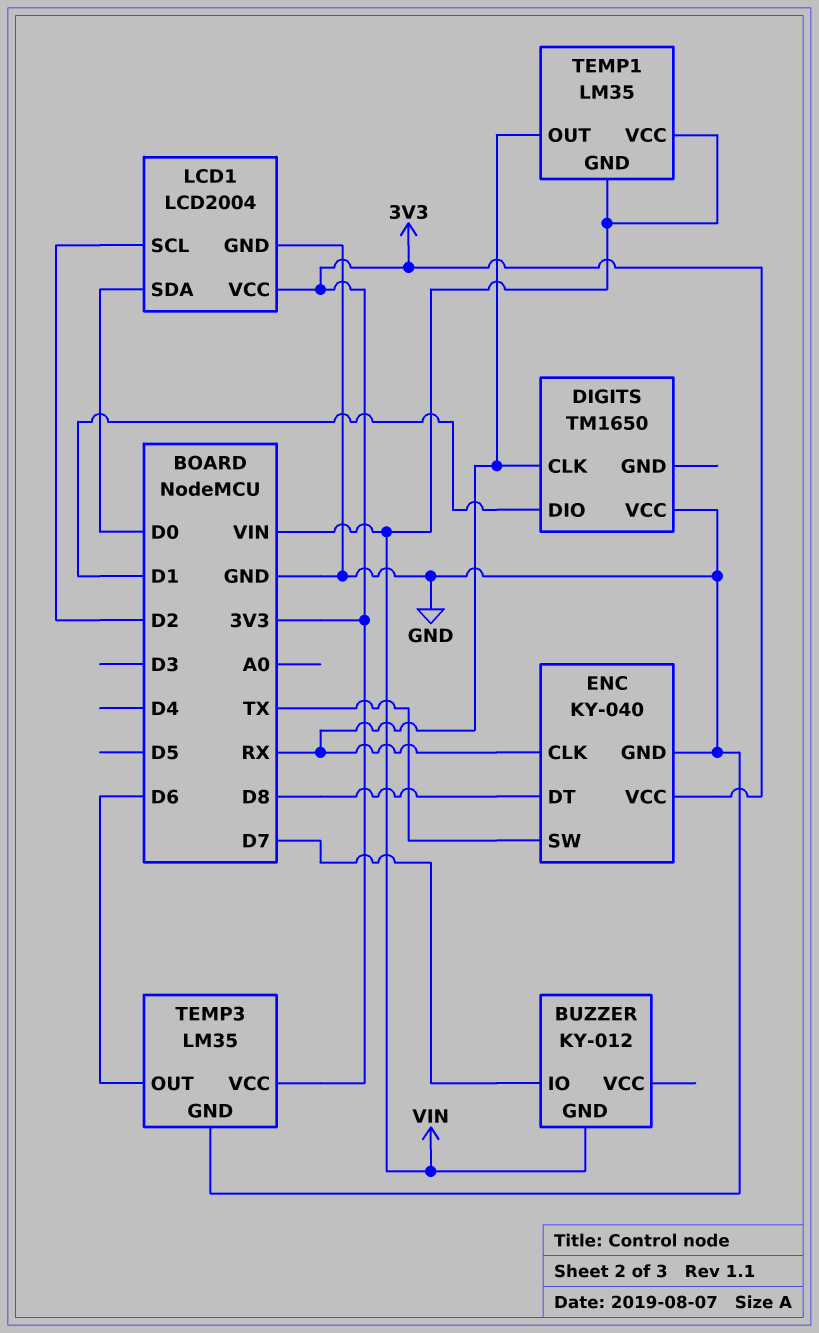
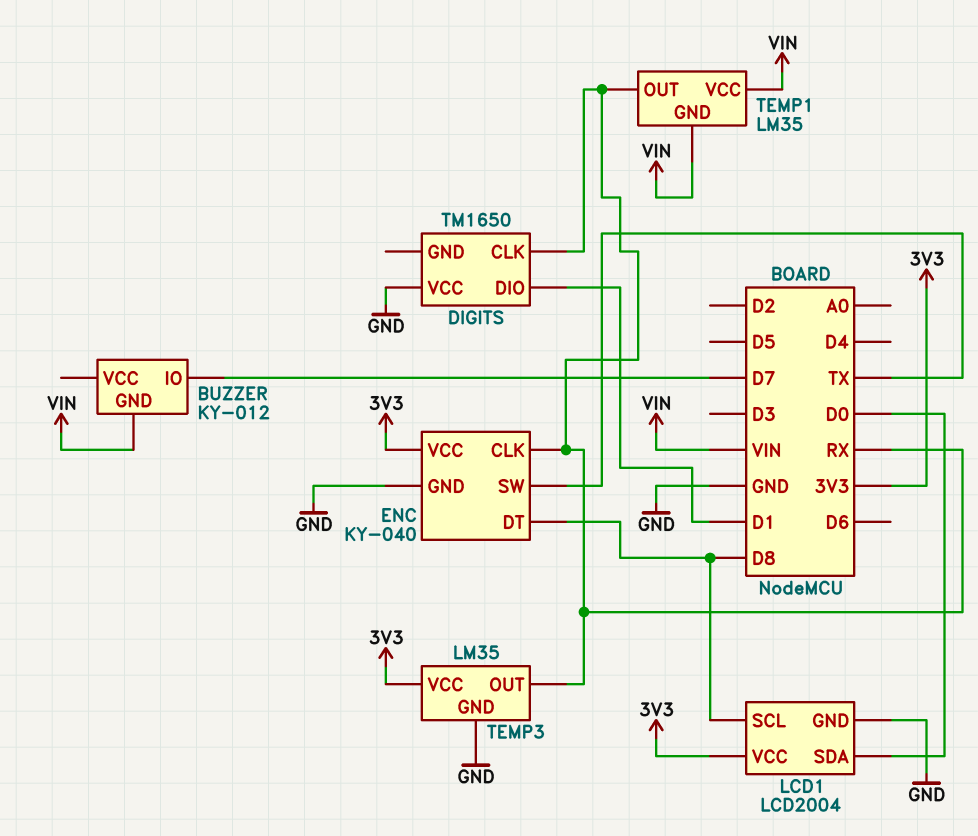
LCD1 pin SCL: D2 -> D8
TEMP3 pin OUT: D6 -> RX

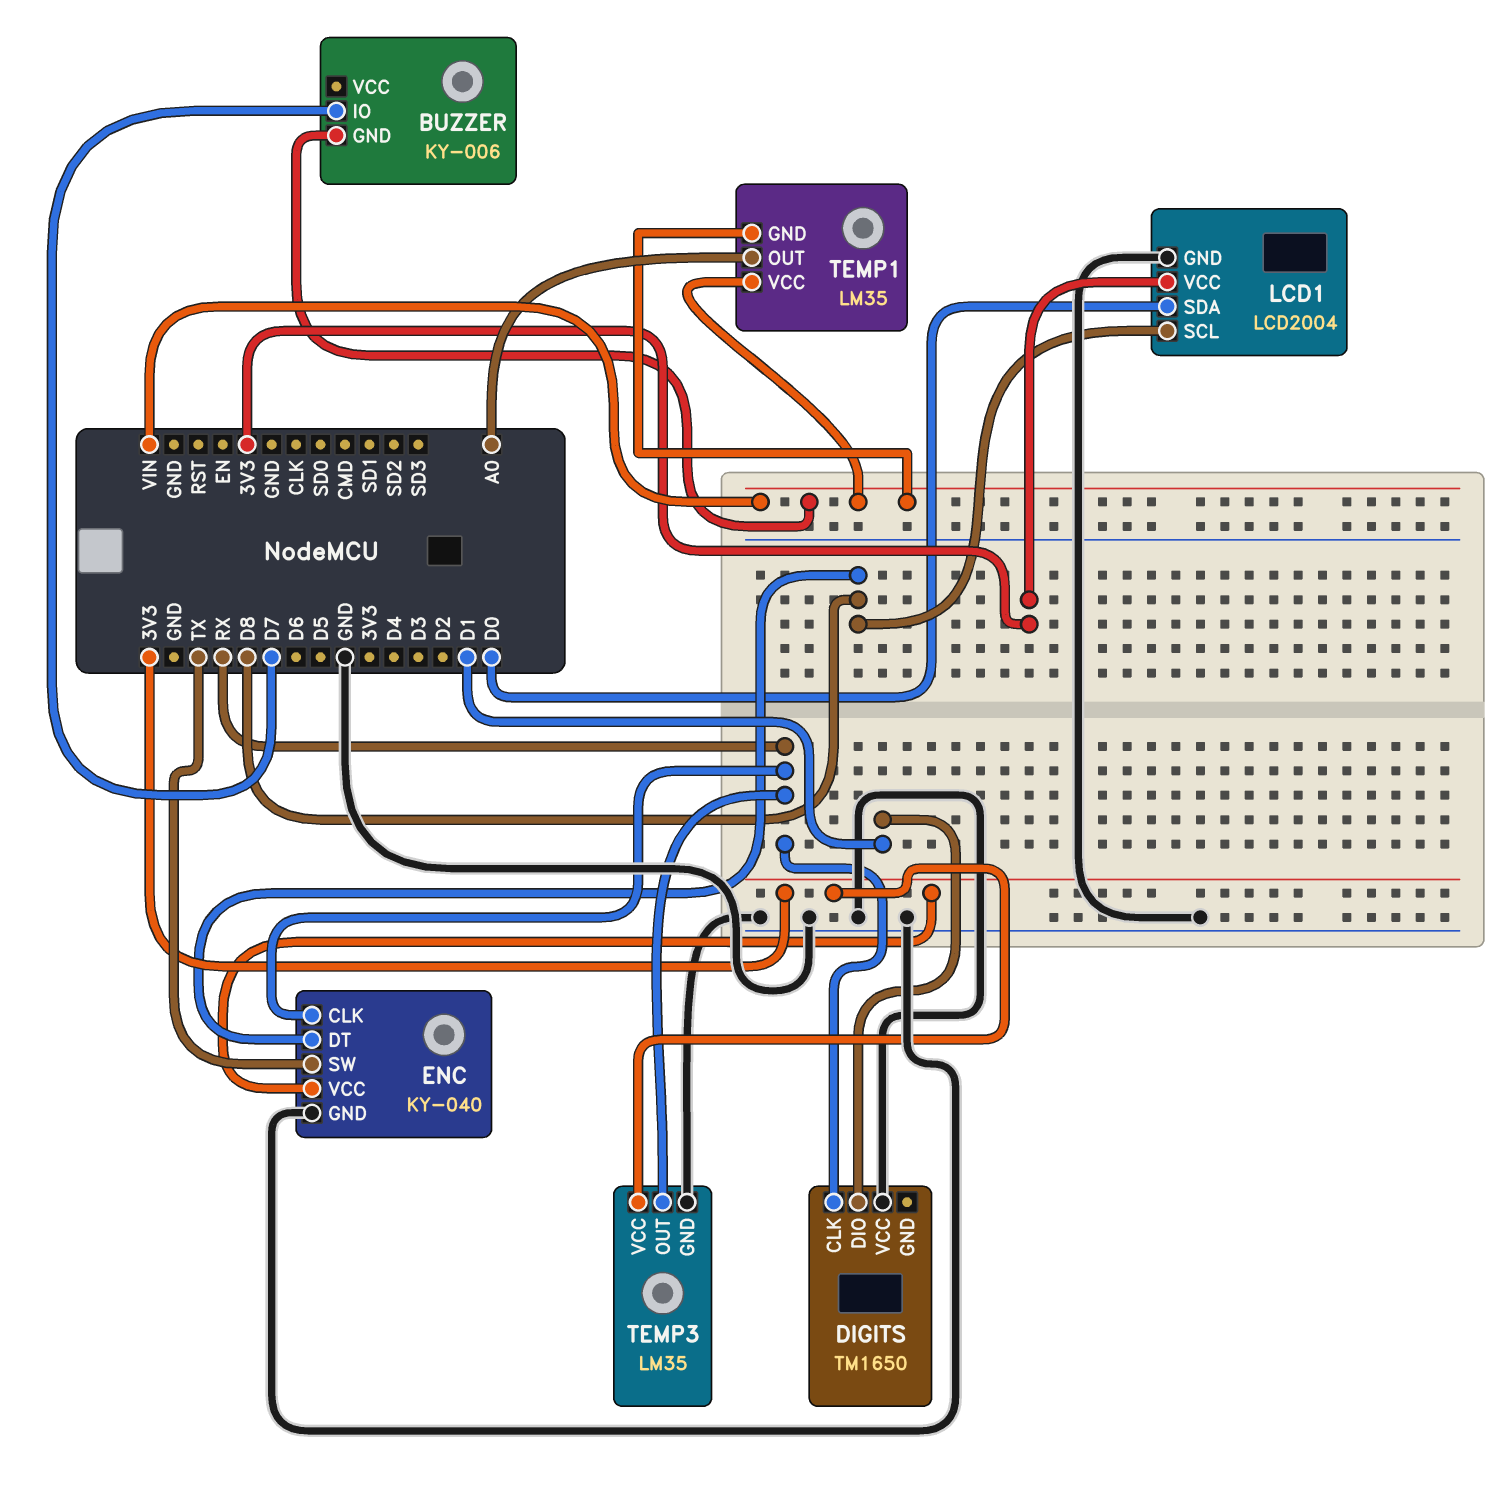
BUZZER: KY-012 -> KY-006
TEMP1 pin OUT: RX -> A0

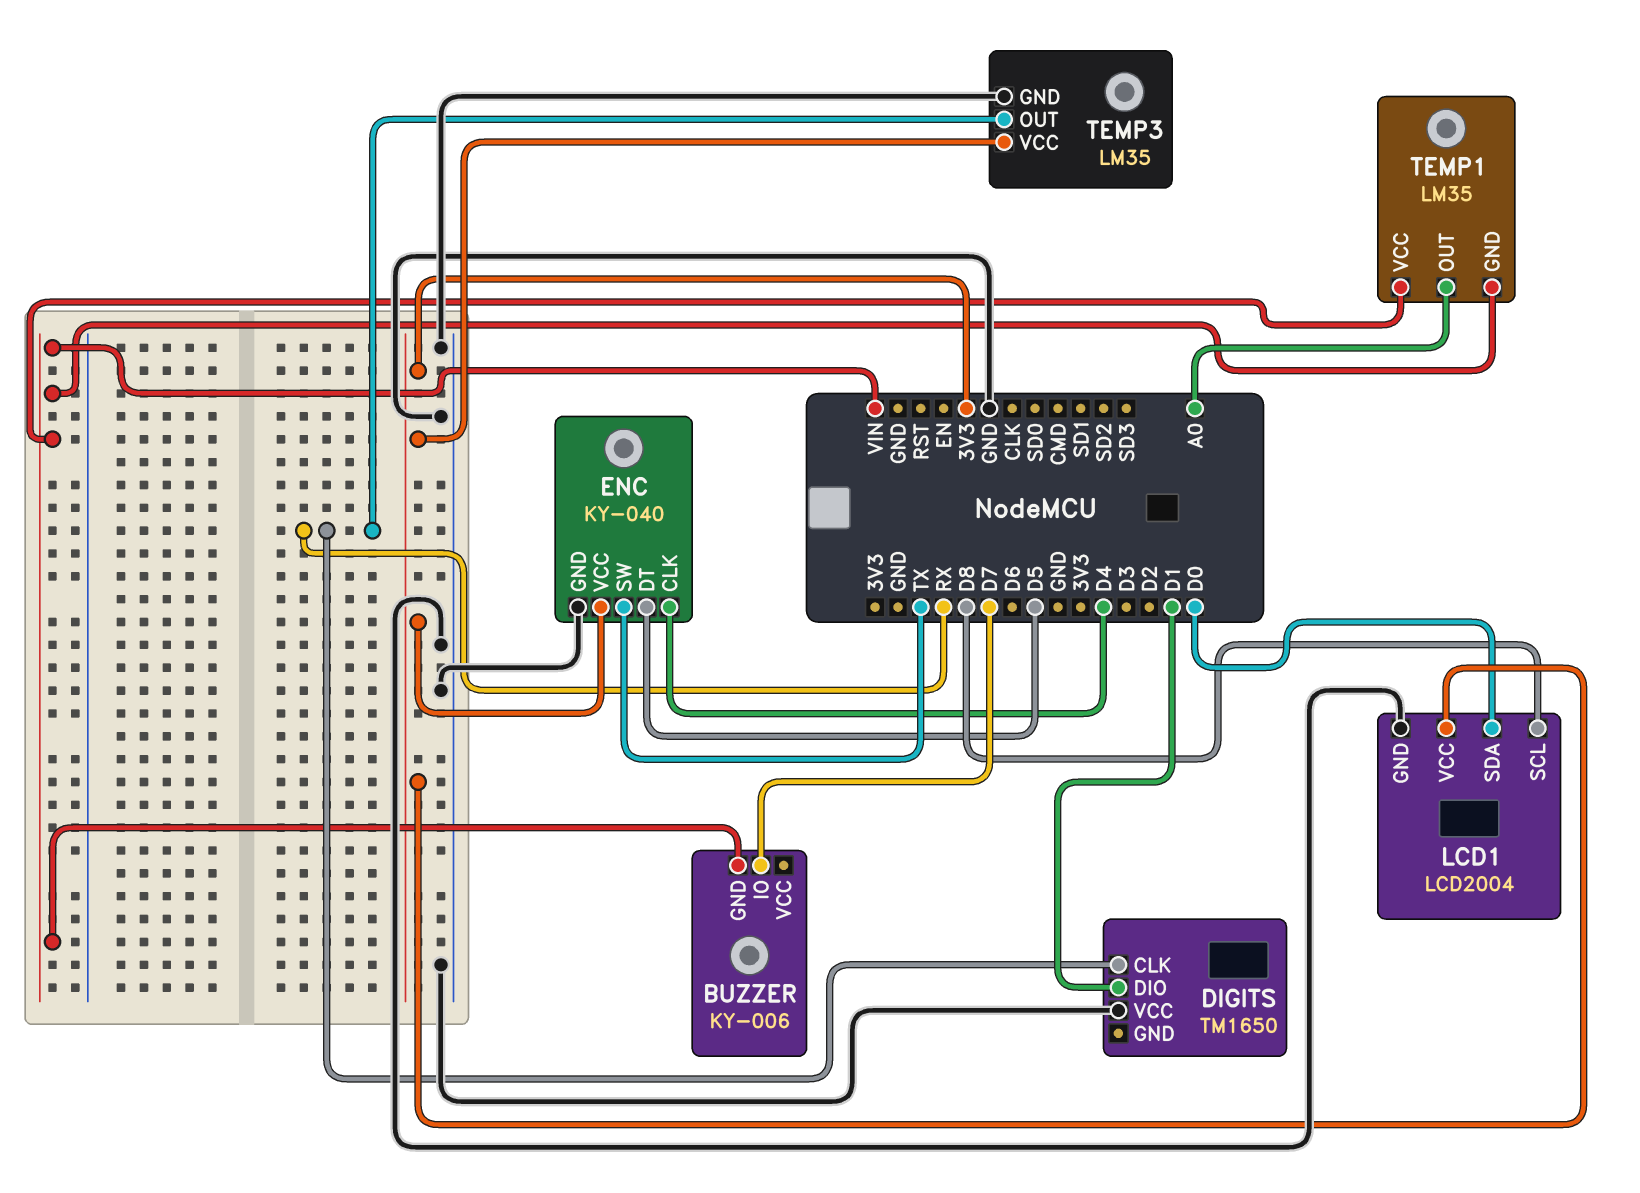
ENC pin CLK: RX -> D4
ENC pin DT: D8 -> D5

